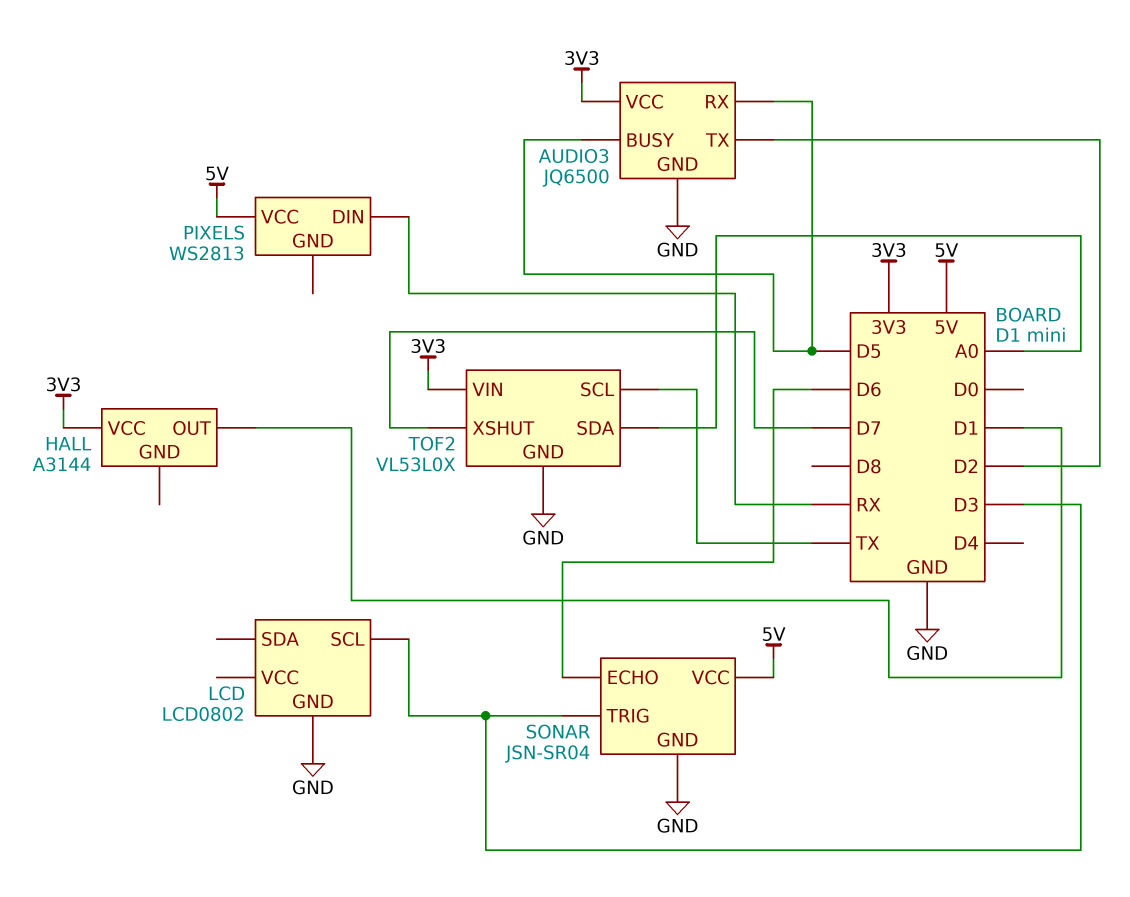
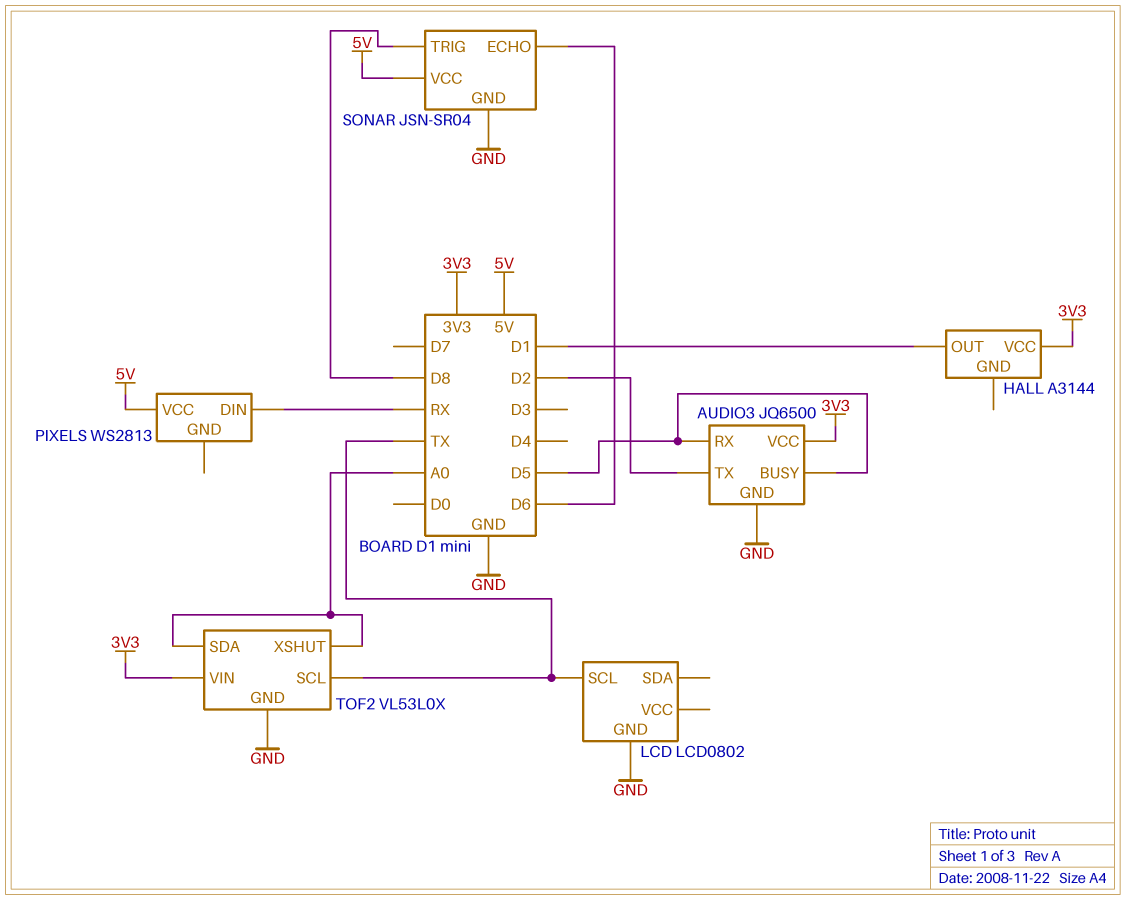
LCD pin SCL: D3 -> TX
SONAR pin TRIG: D3 -> D8
TOF2 pin XSHUT: D7 -> A0

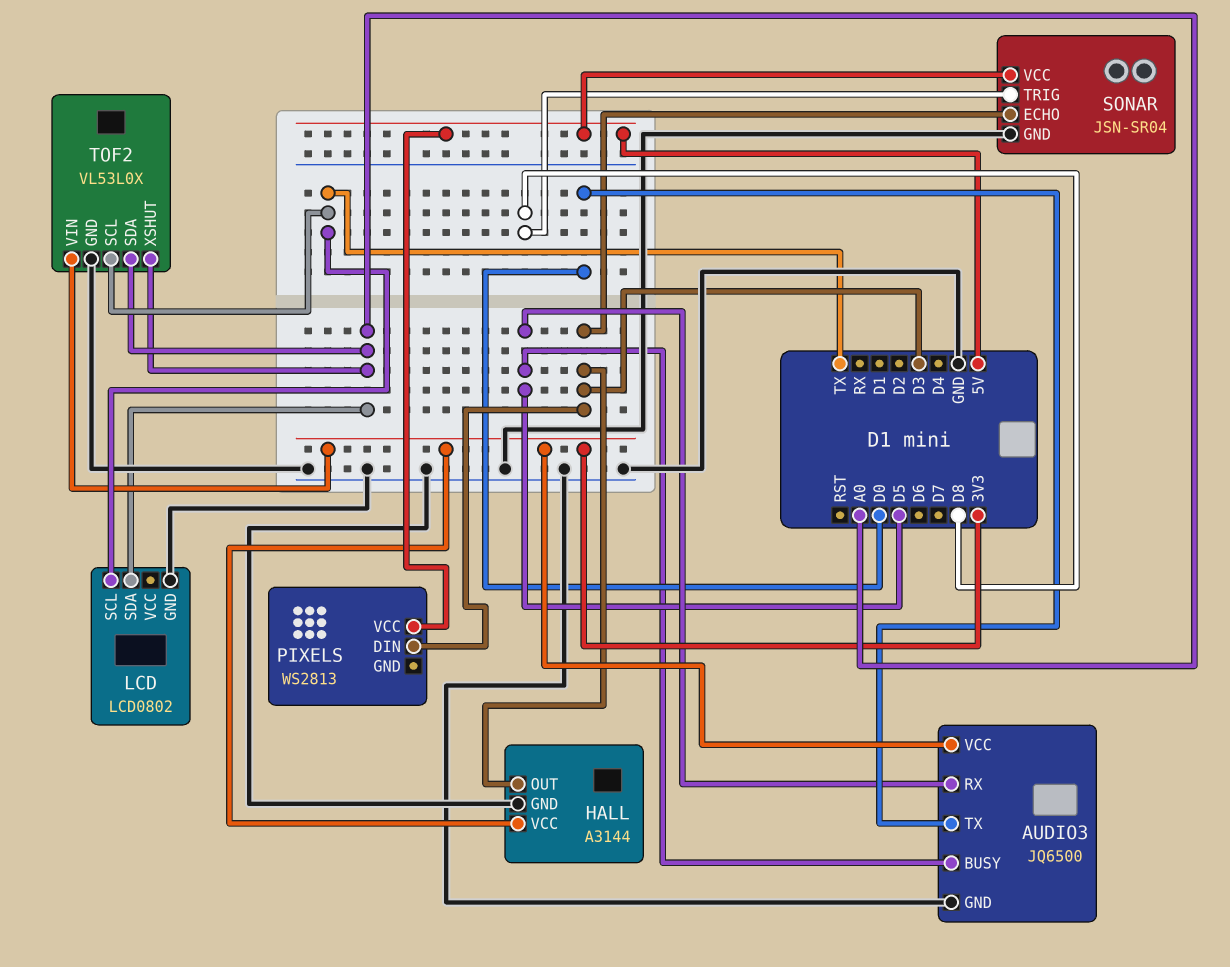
AUDIO3 pin TX: D2 -> D0
HALL pin GND: none -> GND
HALL pin OUT: D1 -> D3
LCD pin SDA: none -> A0
PIXELS pin DIN: RX -> D3
SONAR pin ECHO: D6 -> D3

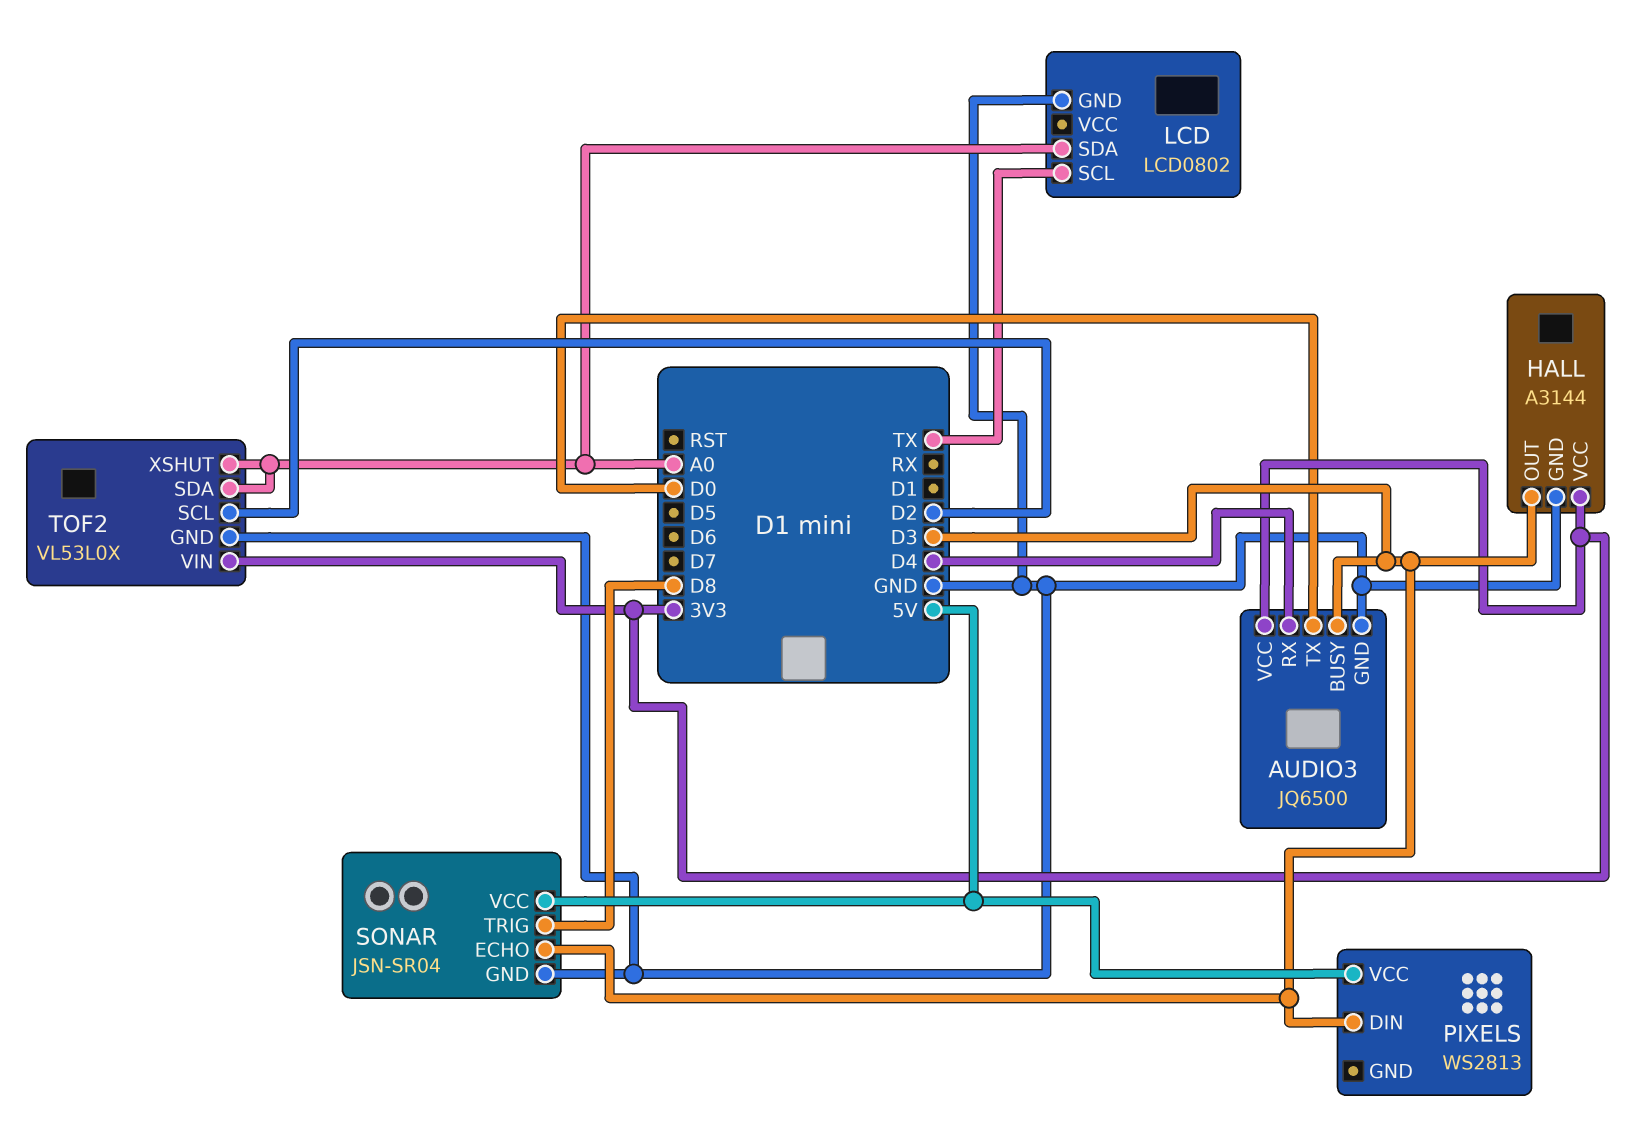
AUDIO3 pin BUSY: D5 -> D3
AUDIO3 pin RX: D5 -> D4
TOF2 pin SCL: TX -> D2

